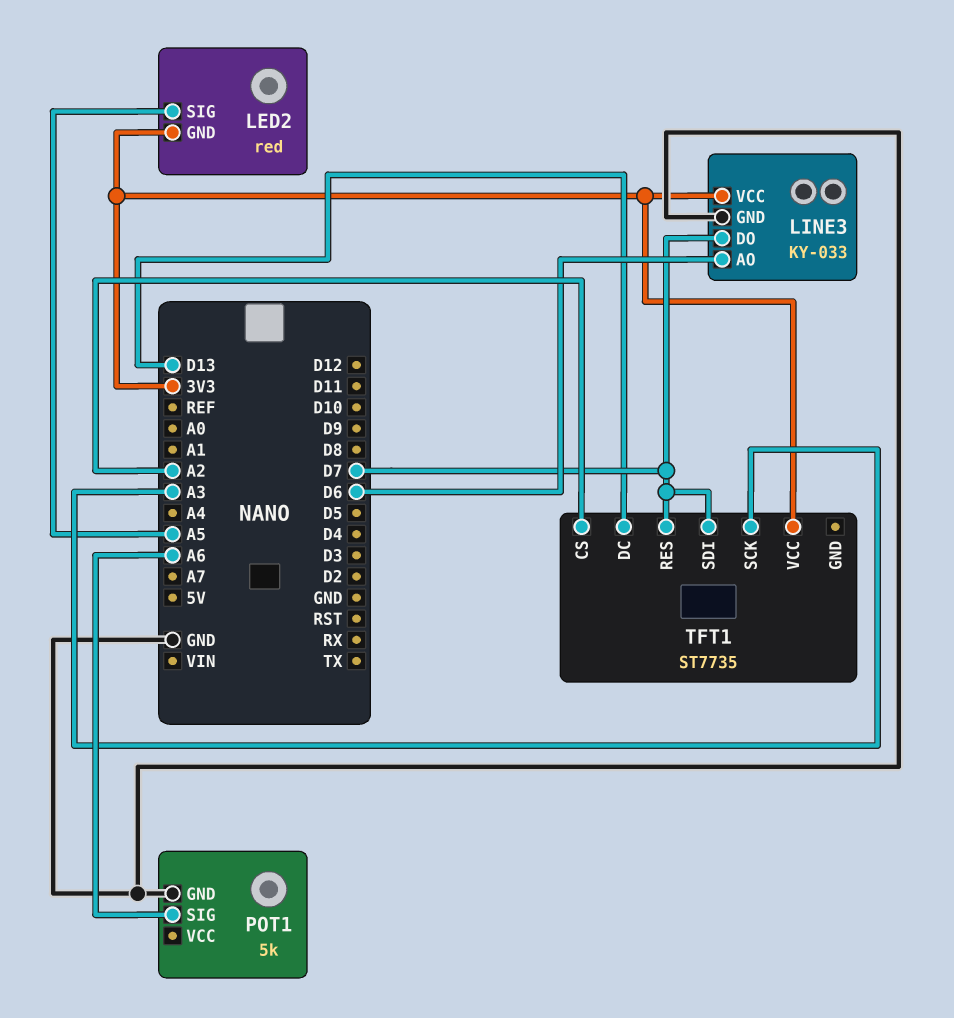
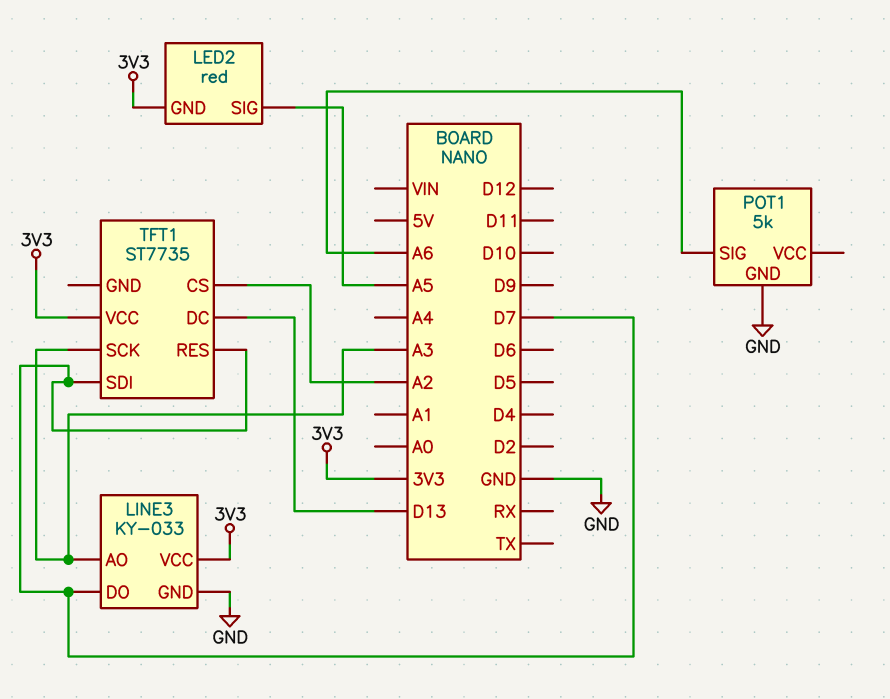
LINE3 pin AO: D6 -> A3

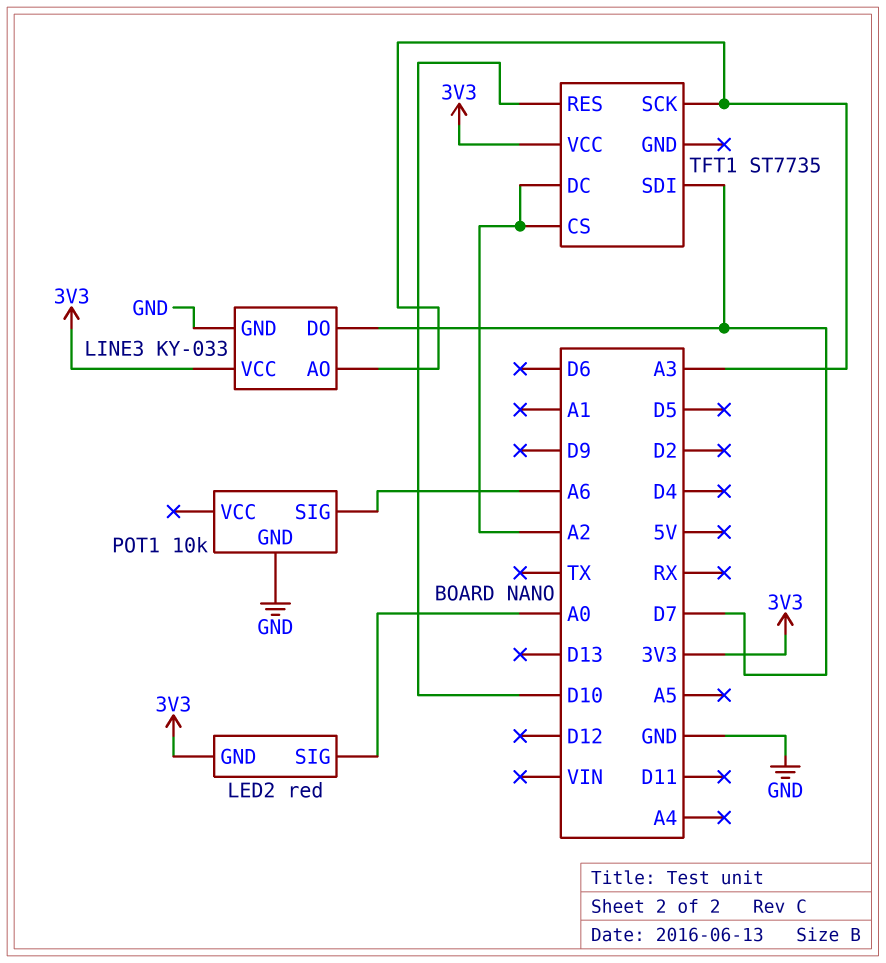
LED2 pin SIG: A5 -> A0
POT1: 5k -> 10k
TFT1 pin DC: D13 -> A2
TFT1 pin RES: D7 -> D10

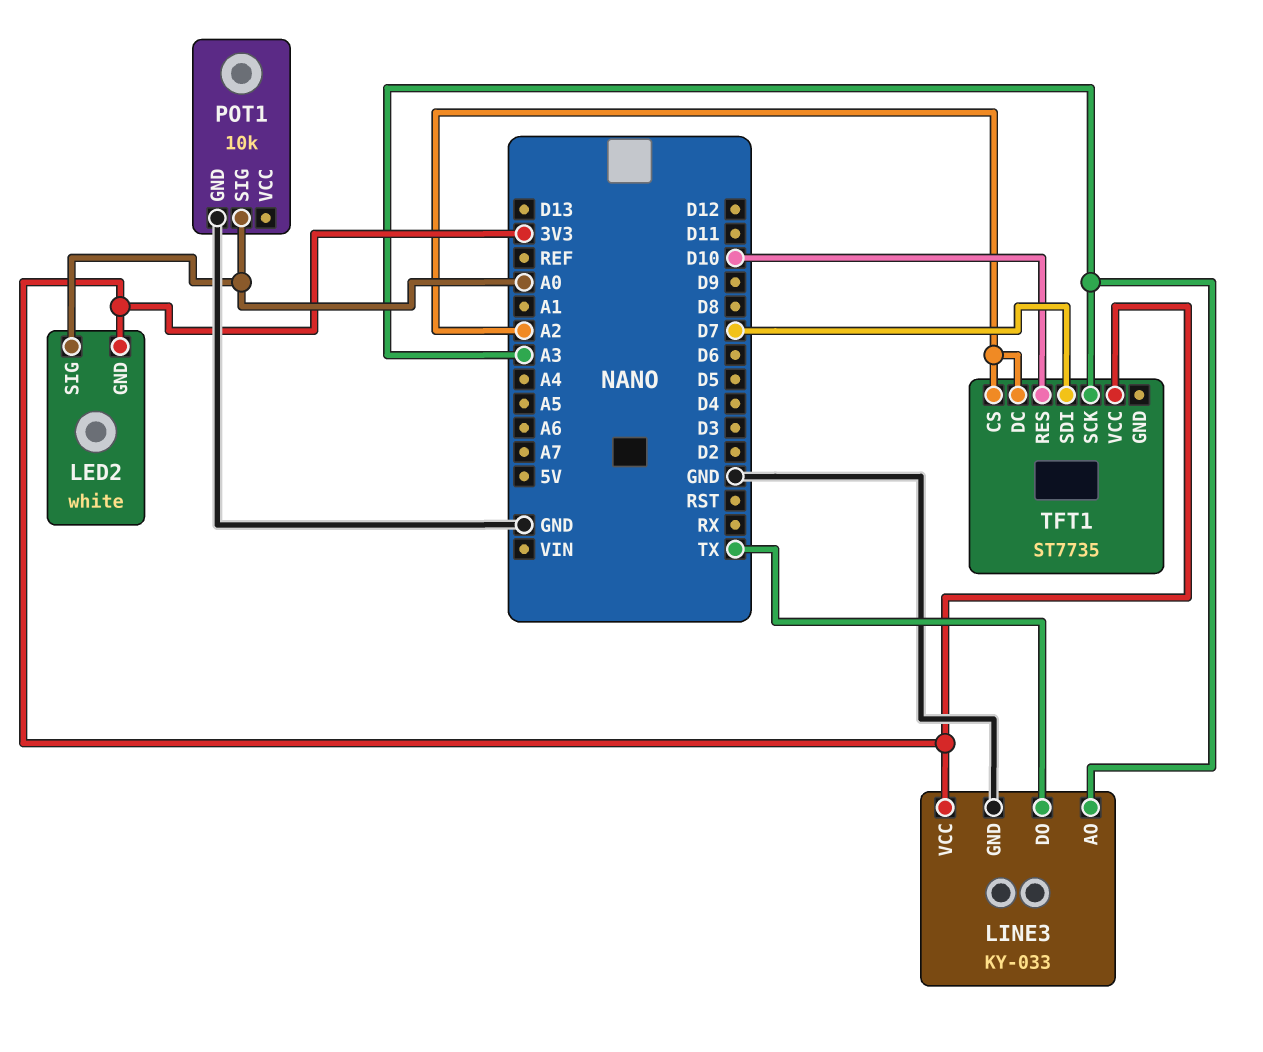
LED2: red -> white
LINE3 pin DO: D7 -> TX
POT1 pin SIG: A6 -> A0

